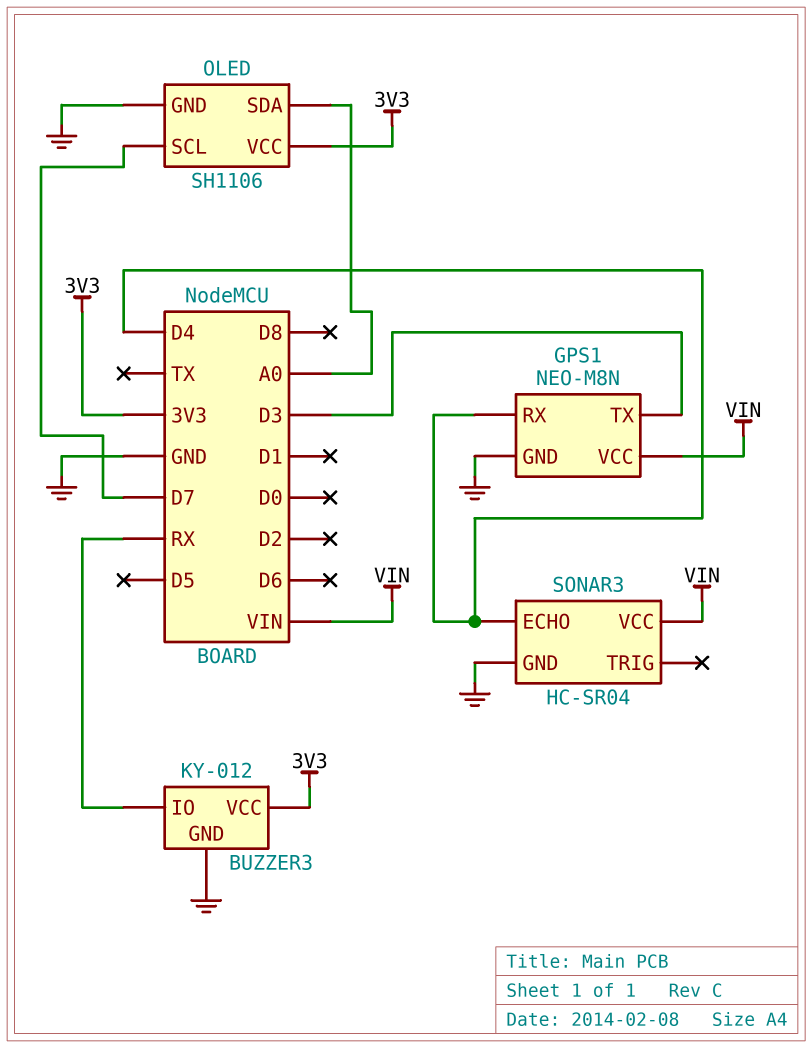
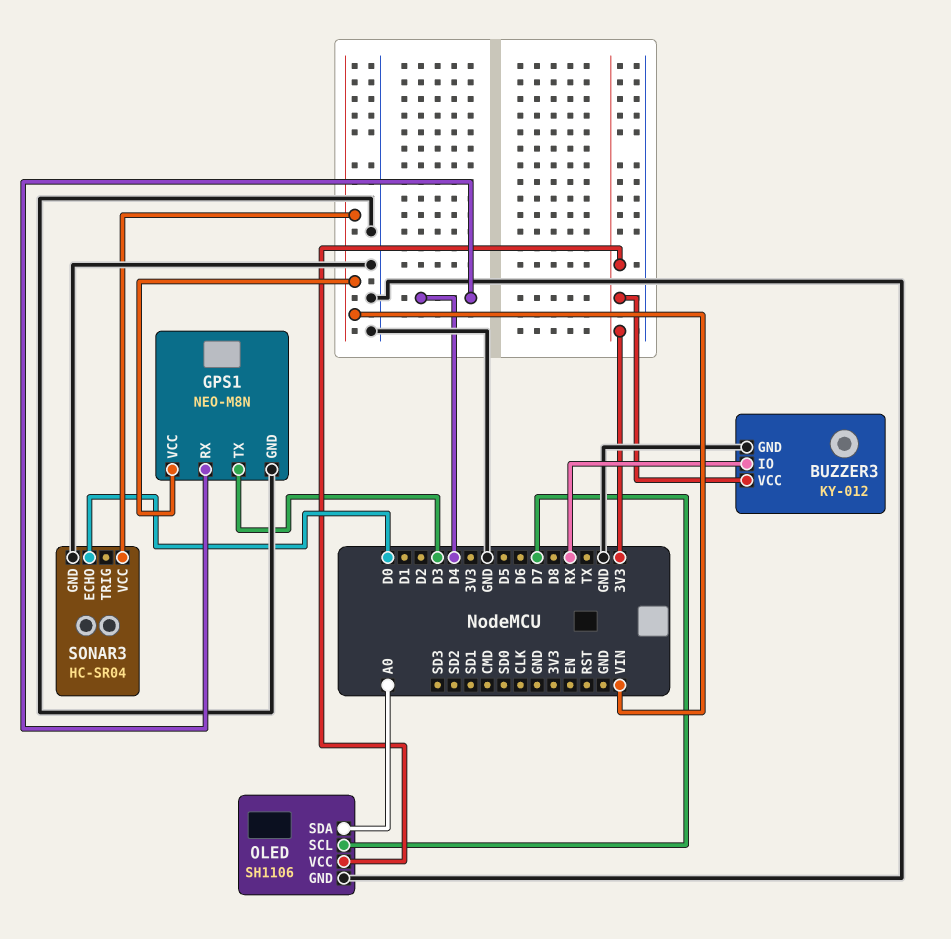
SONAR3 pin ECHO: D4 -> D0

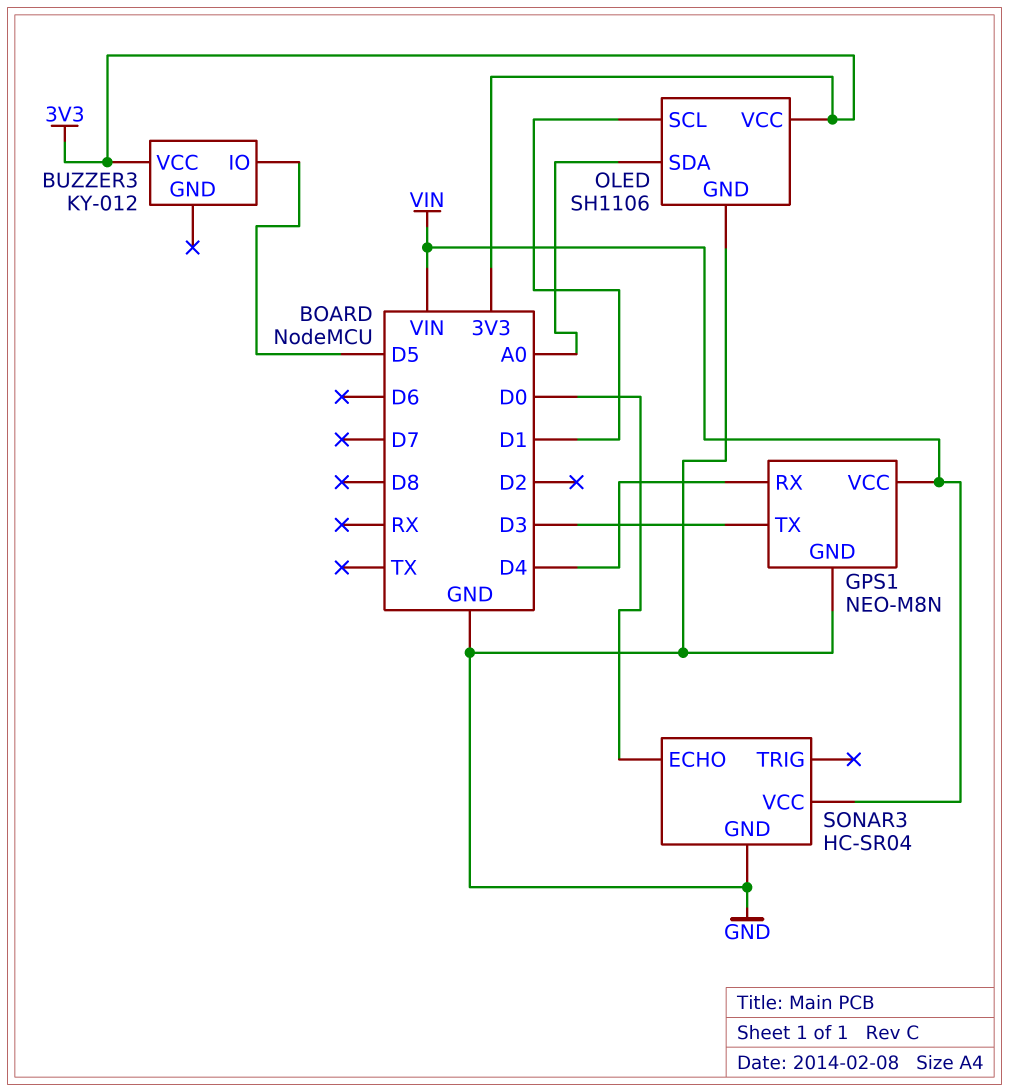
BUZZER3 pin GND: GND -> none
BUZZER3 pin IO: RX -> D5
OLED pin SCL: D7 -> D1

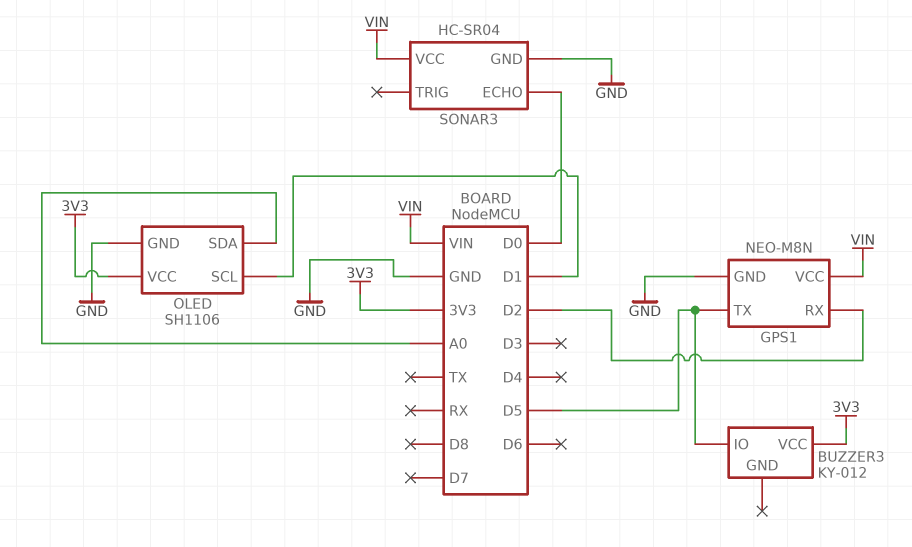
GPS1 pin RX: D4 -> D2
GPS1 pin TX: D3 -> D5

